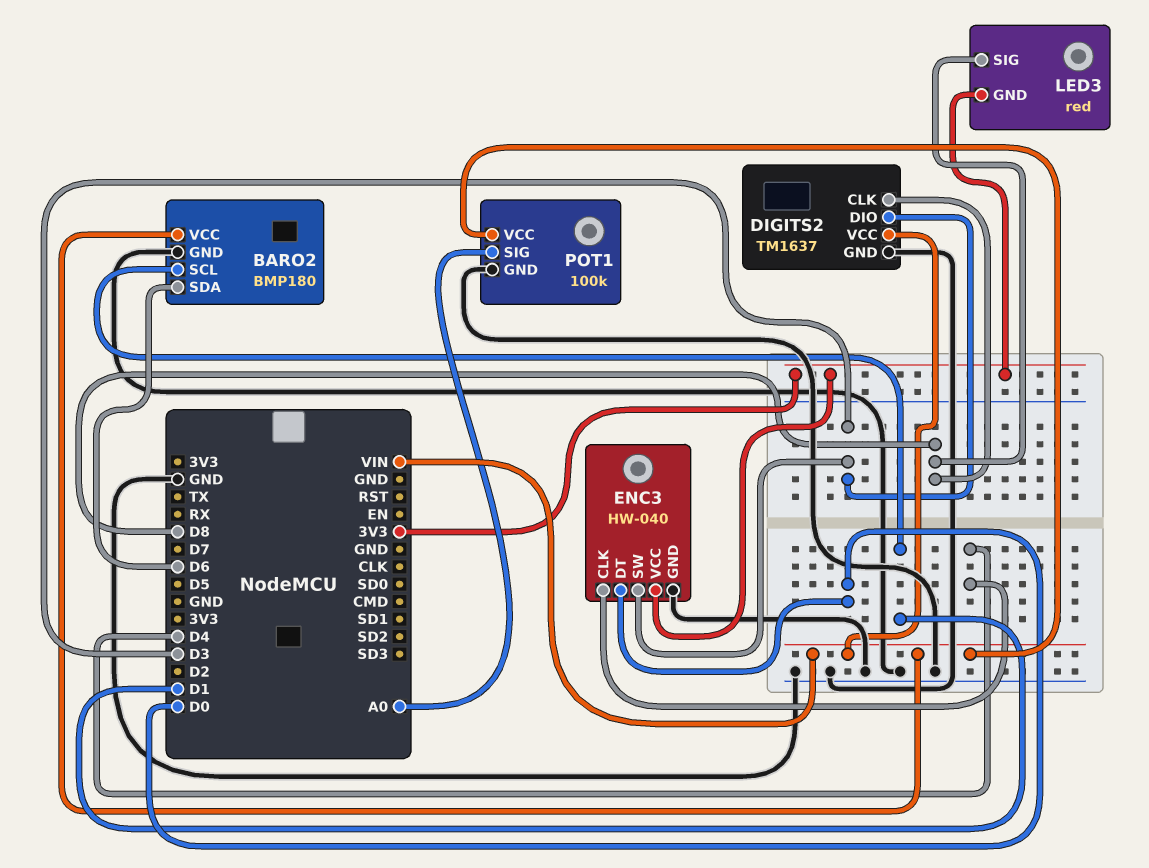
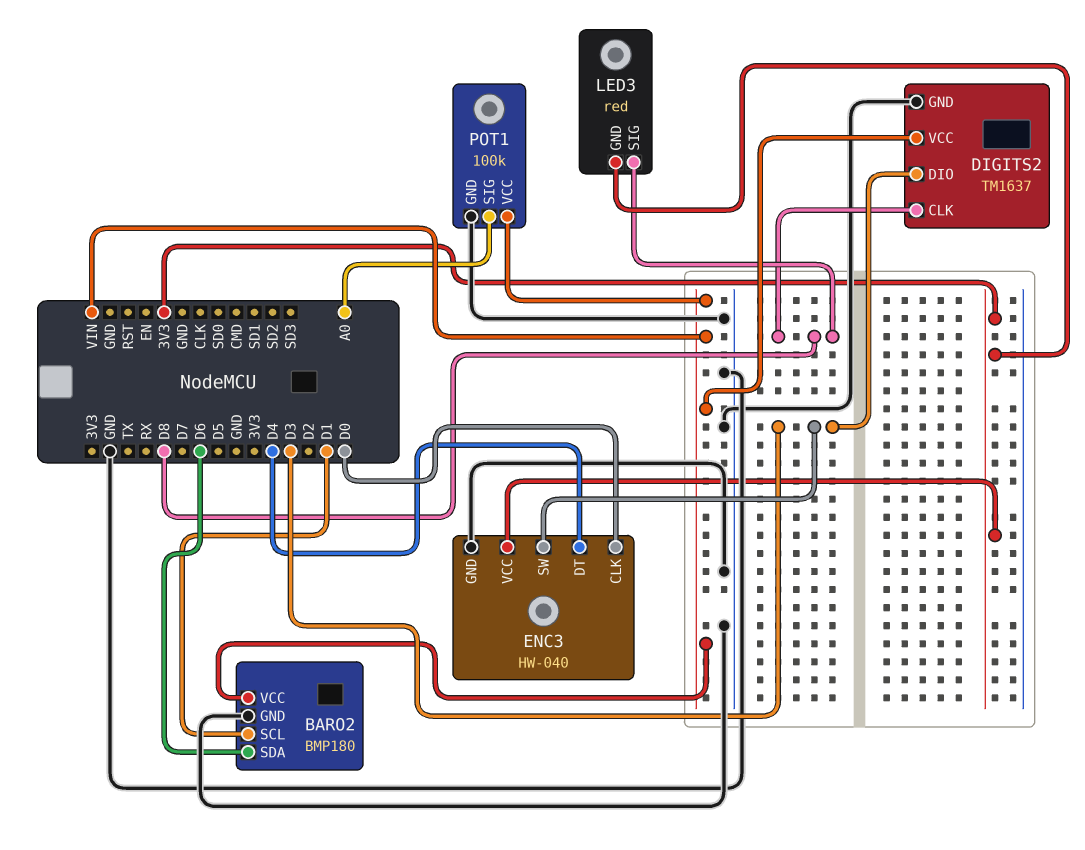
ENC3 pin CLK: D4 -> D0
ENC3 pin DT: D0 -> D4

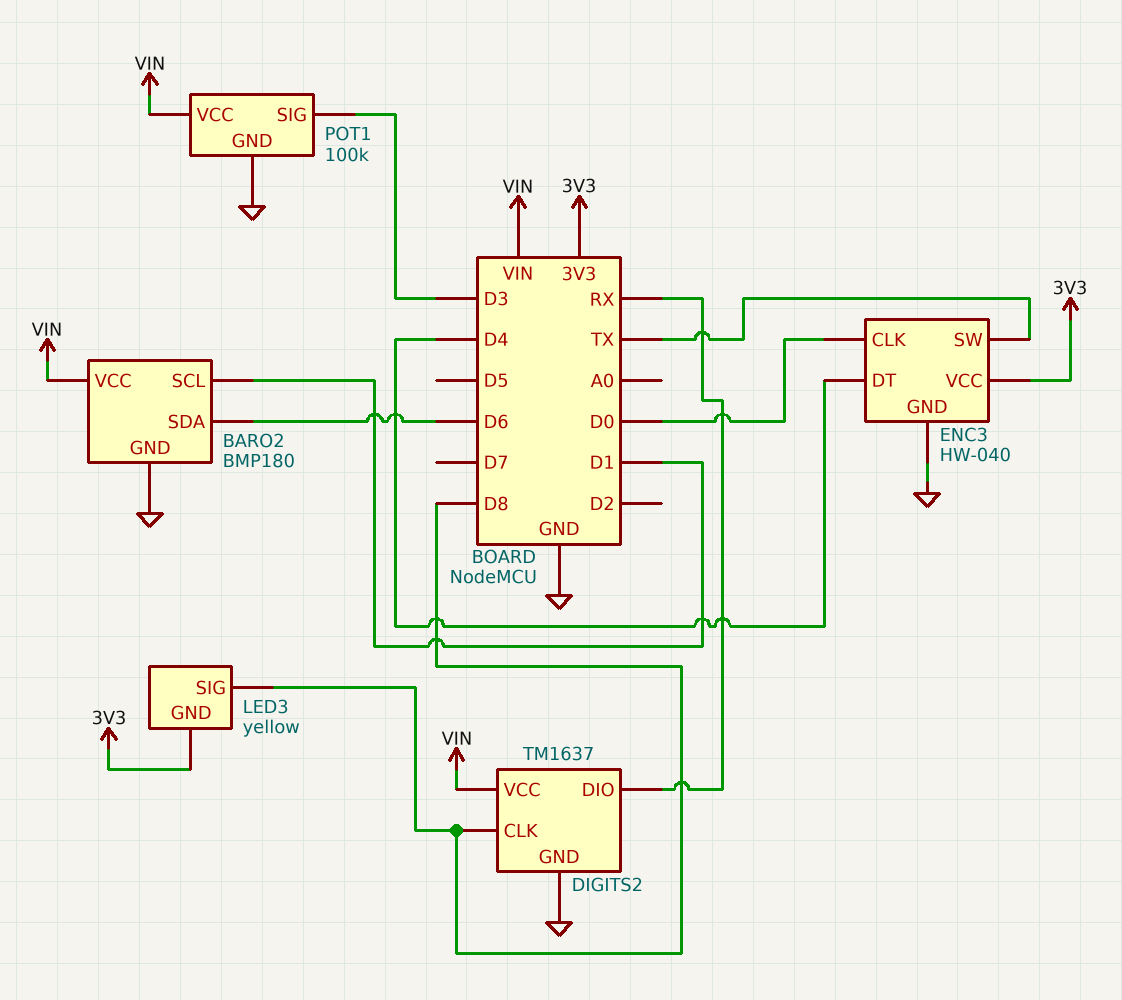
DIGITS2 pin DIO: D3 -> RX
ENC3 pin SW: D3 -> TX
LED3: red -> yellow
POT1 pin SIG: A0 -> D3

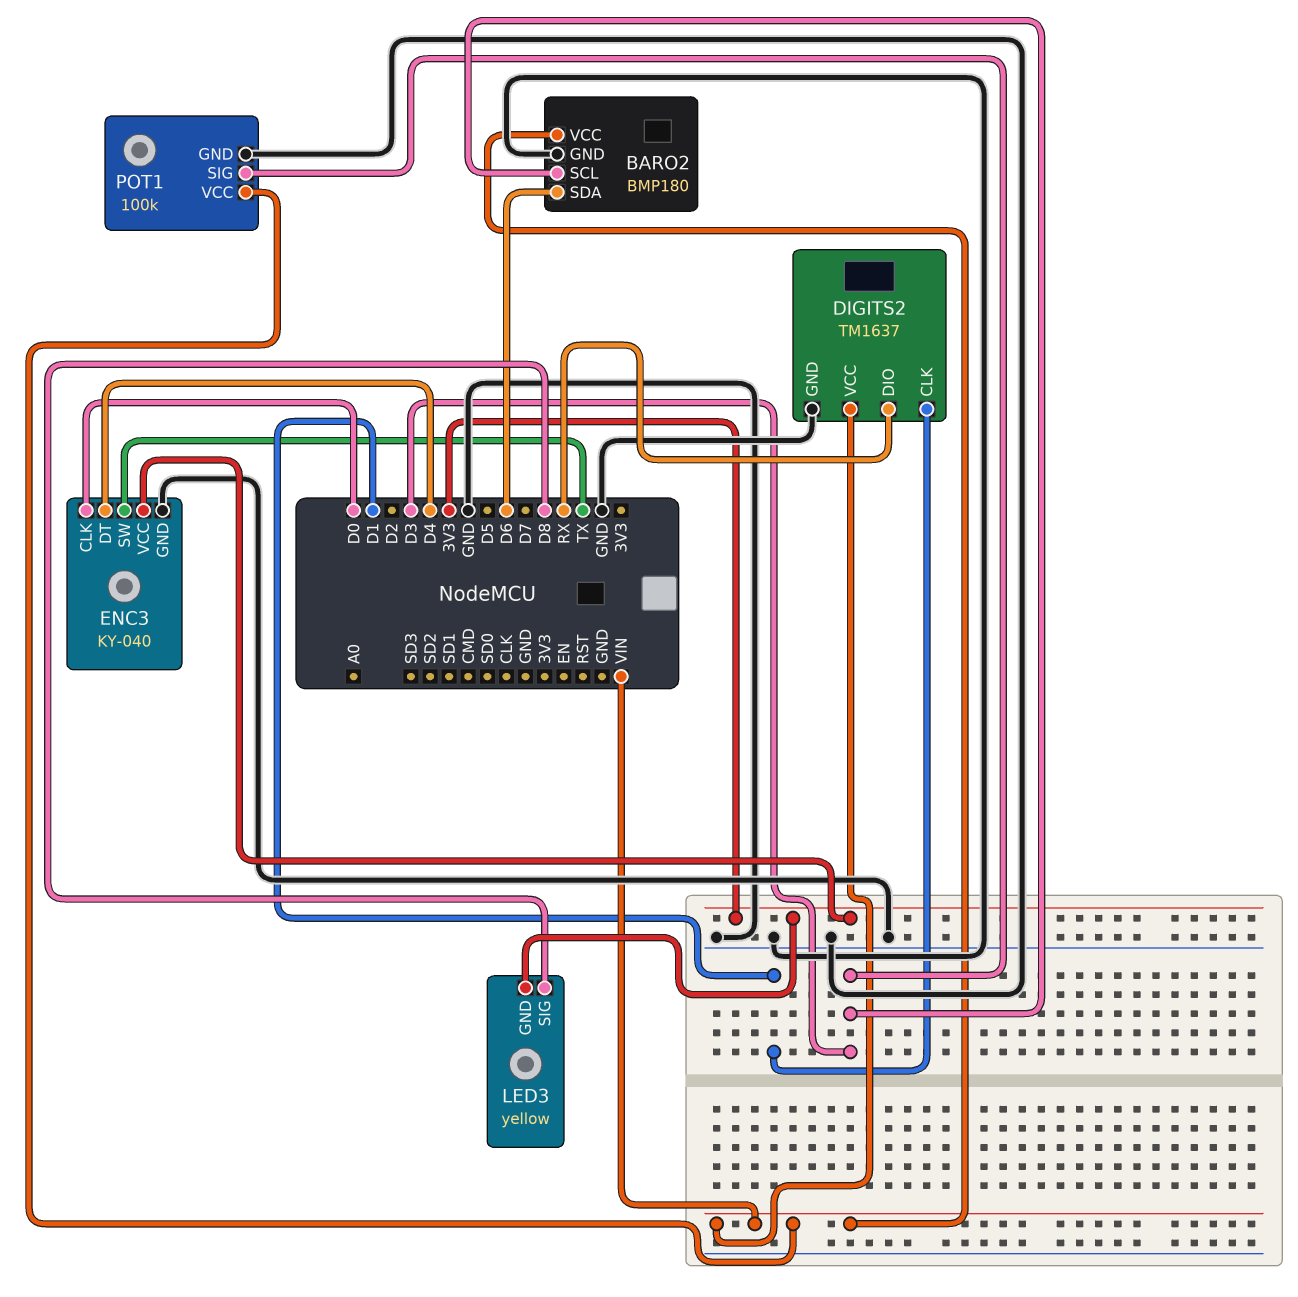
BARO2 pin SCL: D1 -> D3
DIGITS2 pin CLK: D8 -> D1
ENC3: HW-040 -> KY-040

